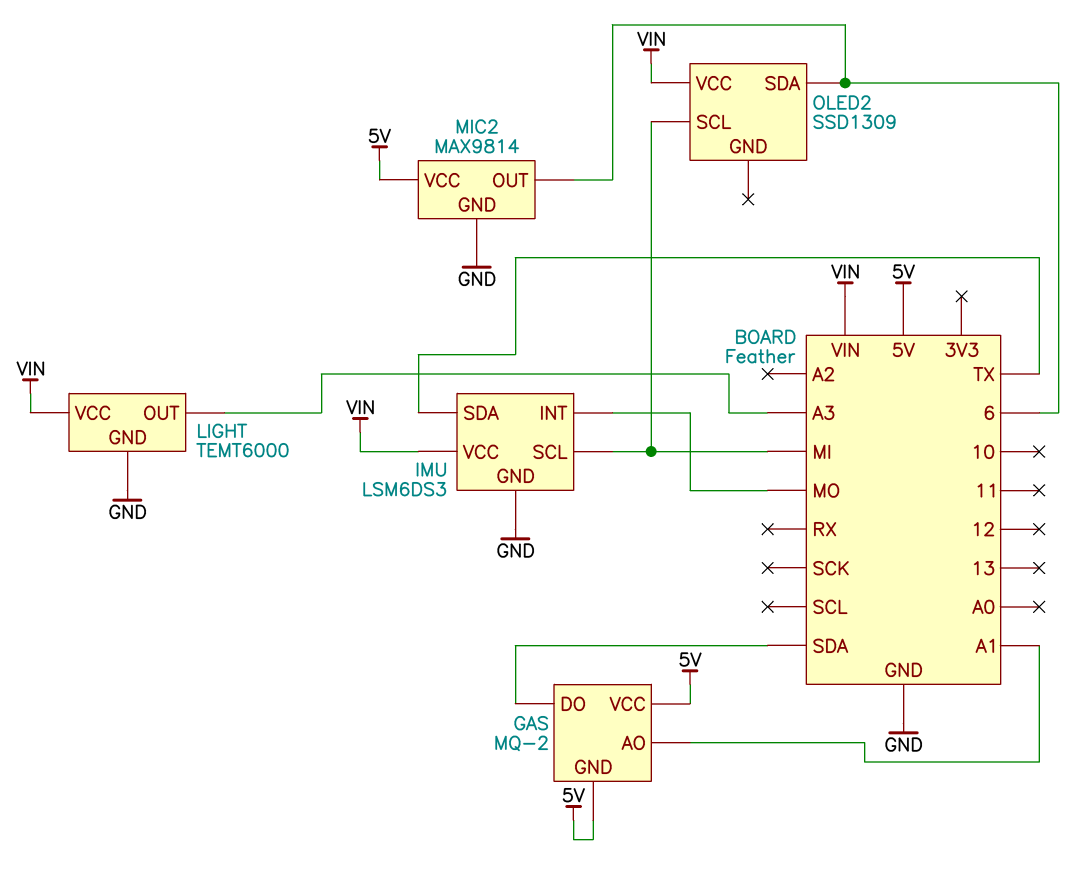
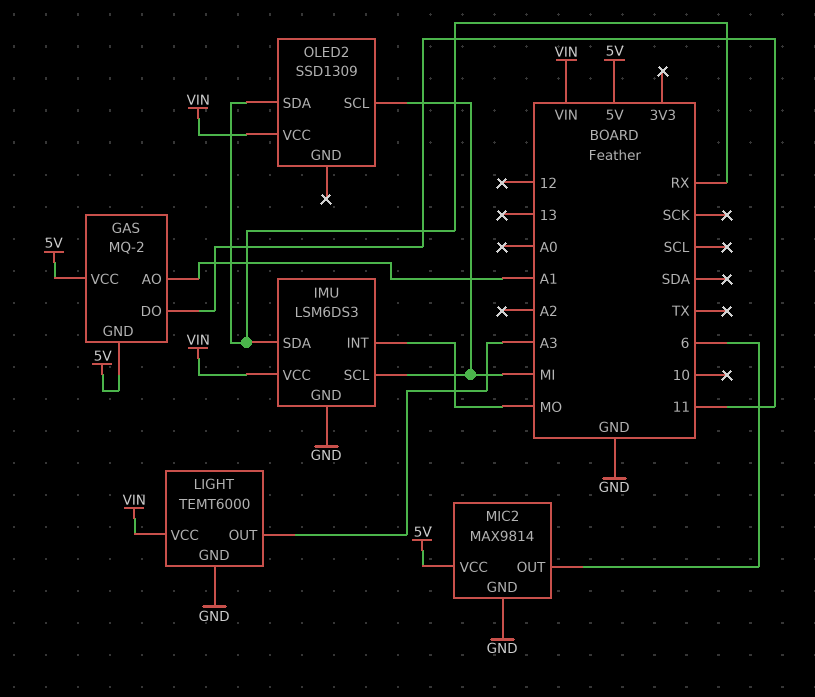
GAS pin DO: SDA -> 11
IMU pin SDA: TX -> RX
OLED2 pin SDA: 6 -> RX

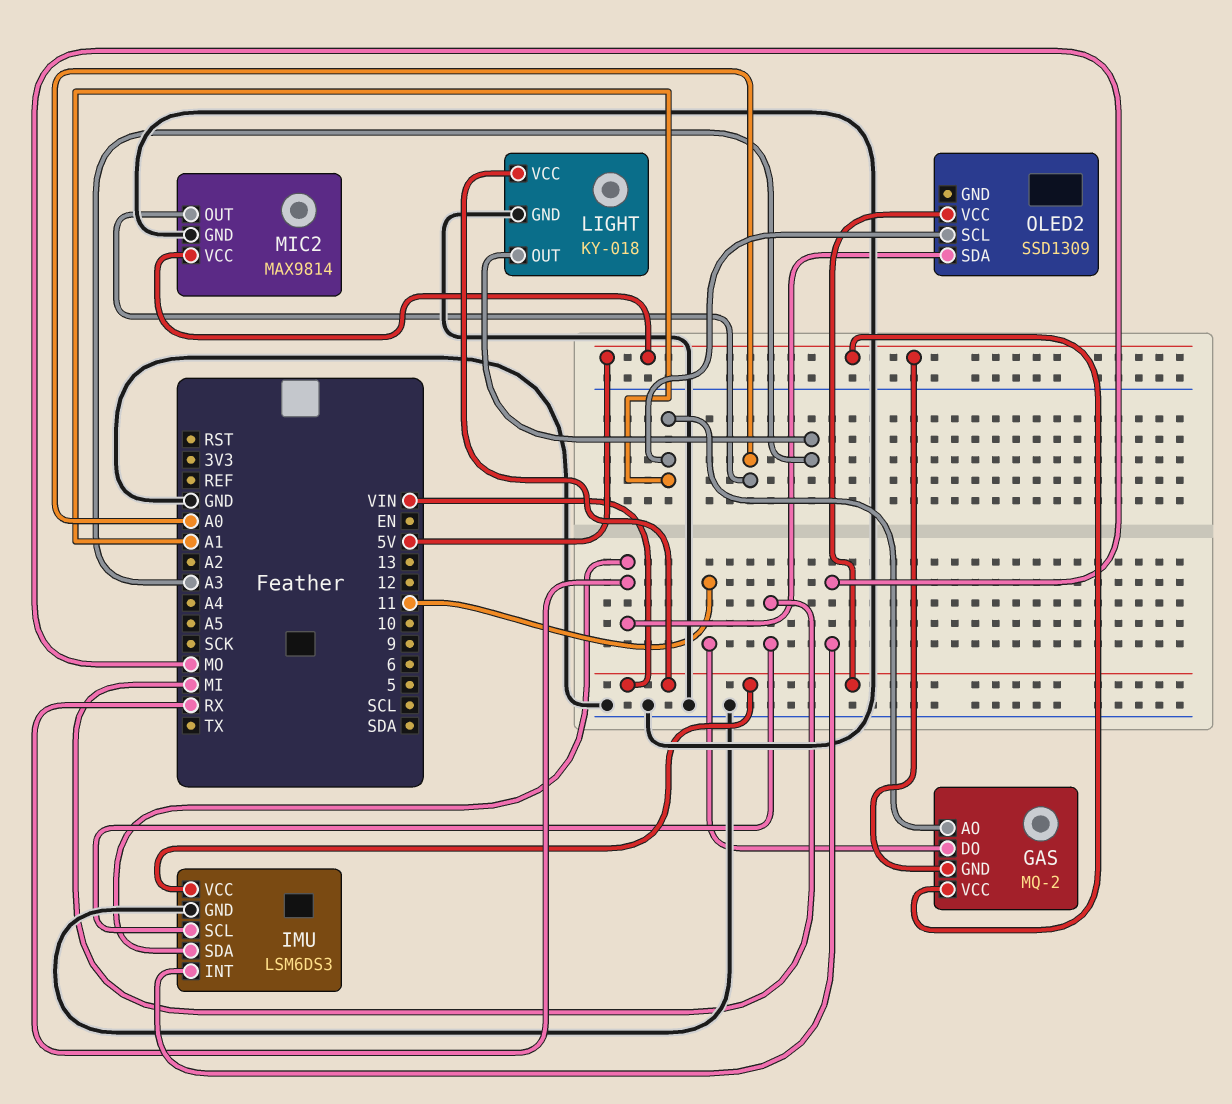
LIGHT: TEMT6000 -> KY-018
MIC2 pin OUT: 6 -> A0
OLED2 pin SCL: MI -> A1

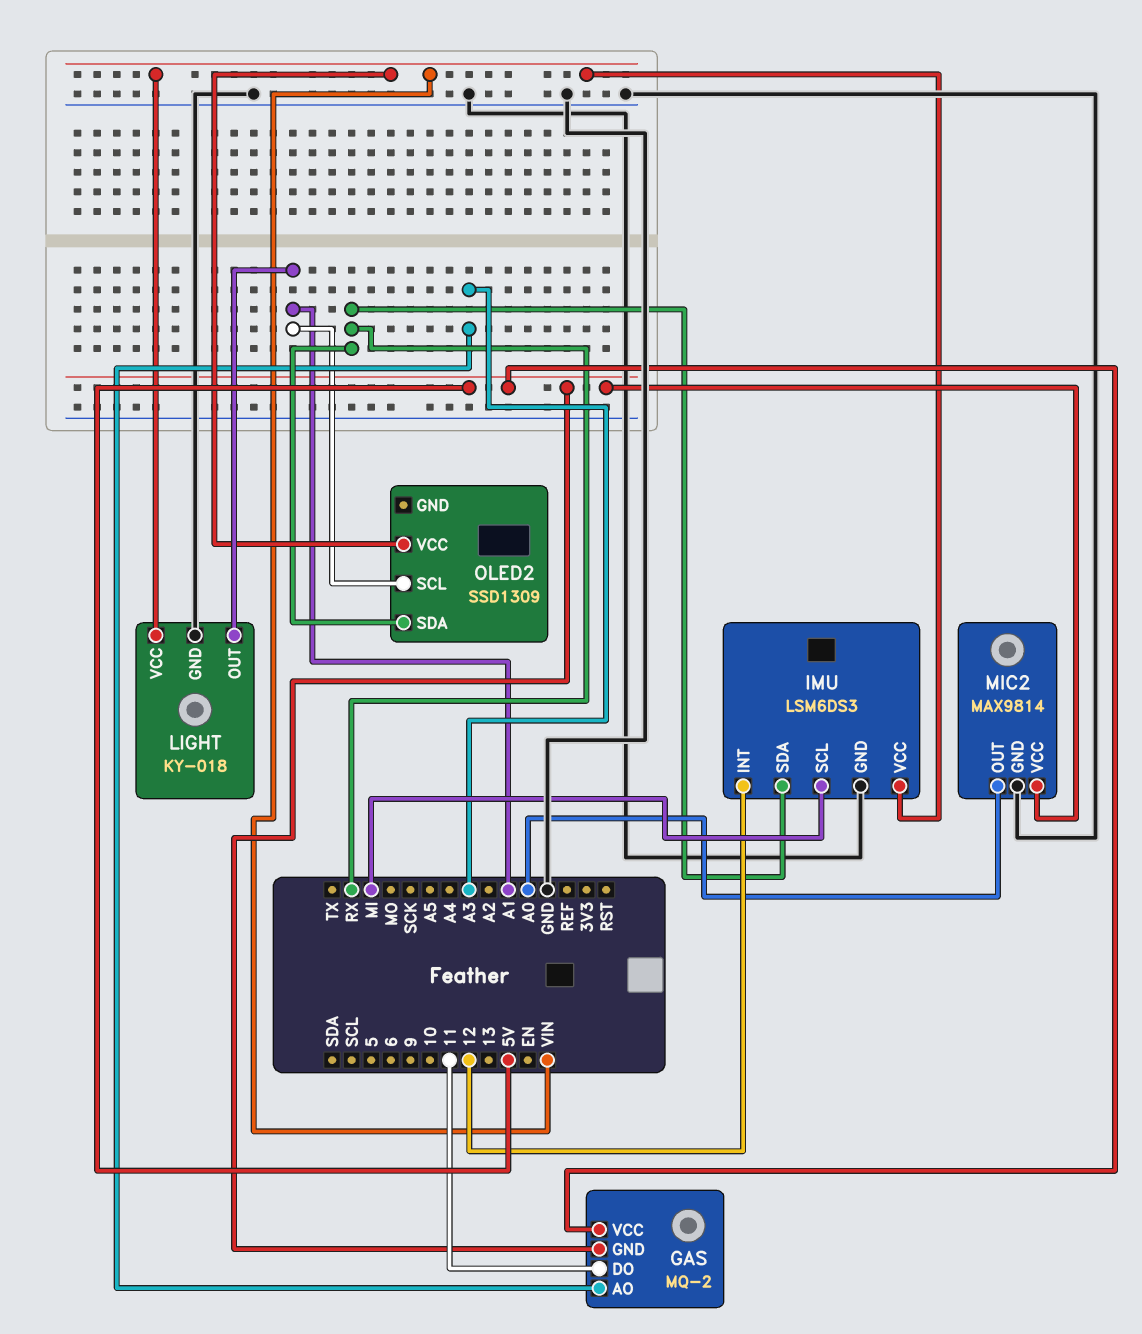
GAS pin AO: A1 -> A3
IMU pin INT: MO -> 12
LIGHT pin OUT: A3 -> A1

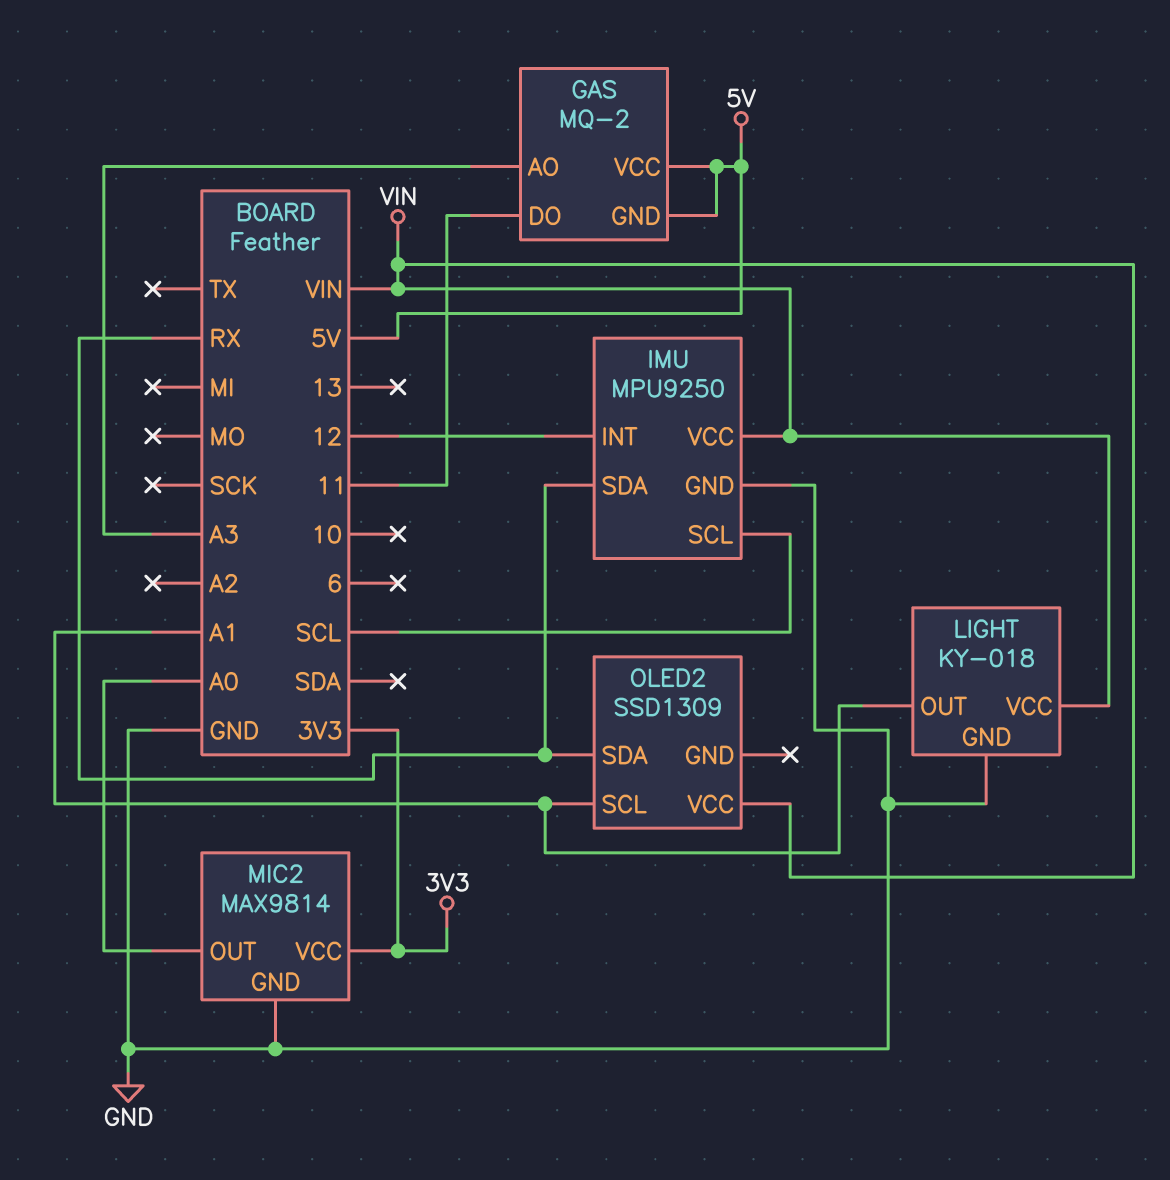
IMU: LSM6DS3 -> MPU9250
IMU pin SCL: MI -> SCL
MIC2 pin VCC: 5V -> 3V3

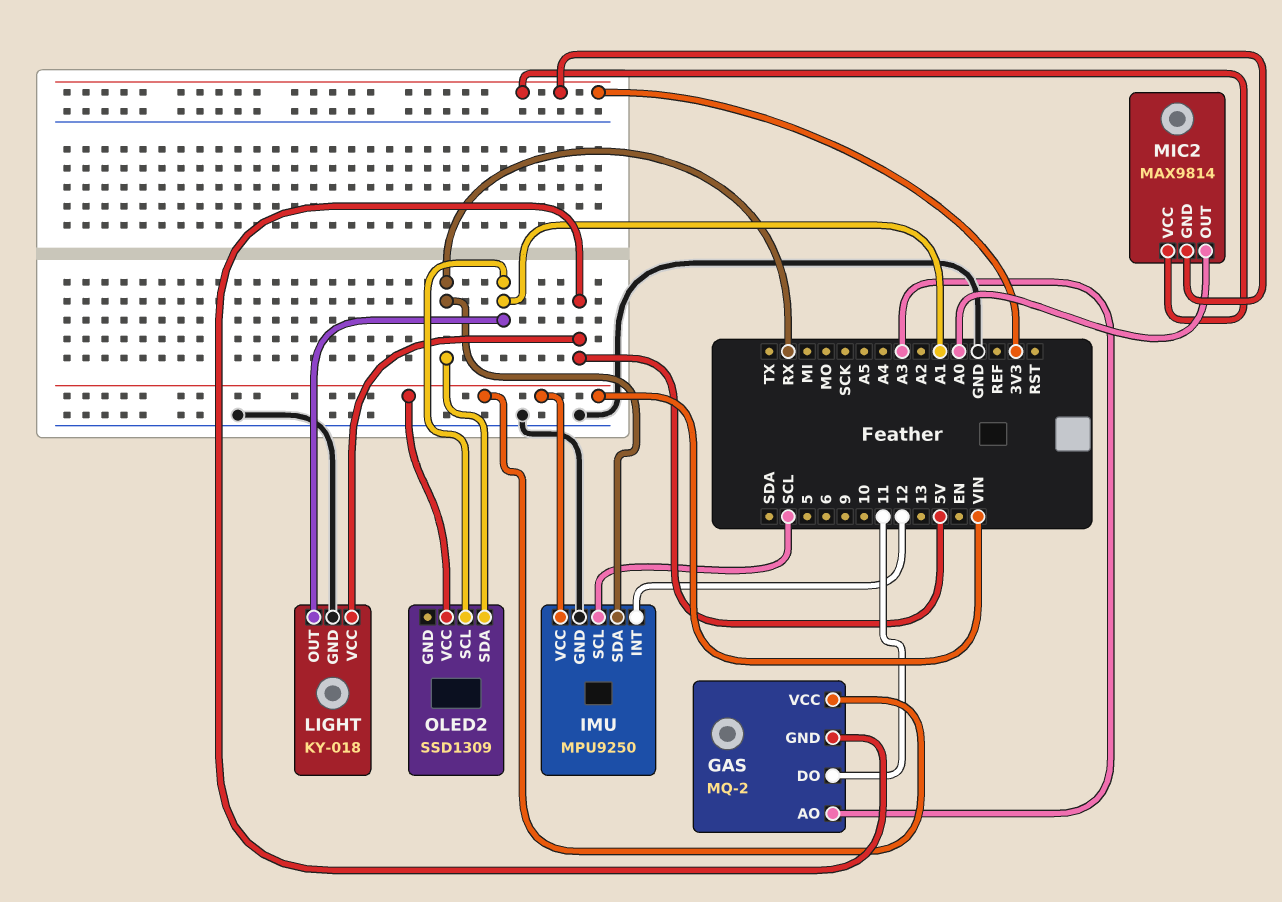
GAS pin VCC: 5V -> VIN
LIGHT pin VCC: VIN -> 5V
MIC2 pin GND: GND -> 3V3

